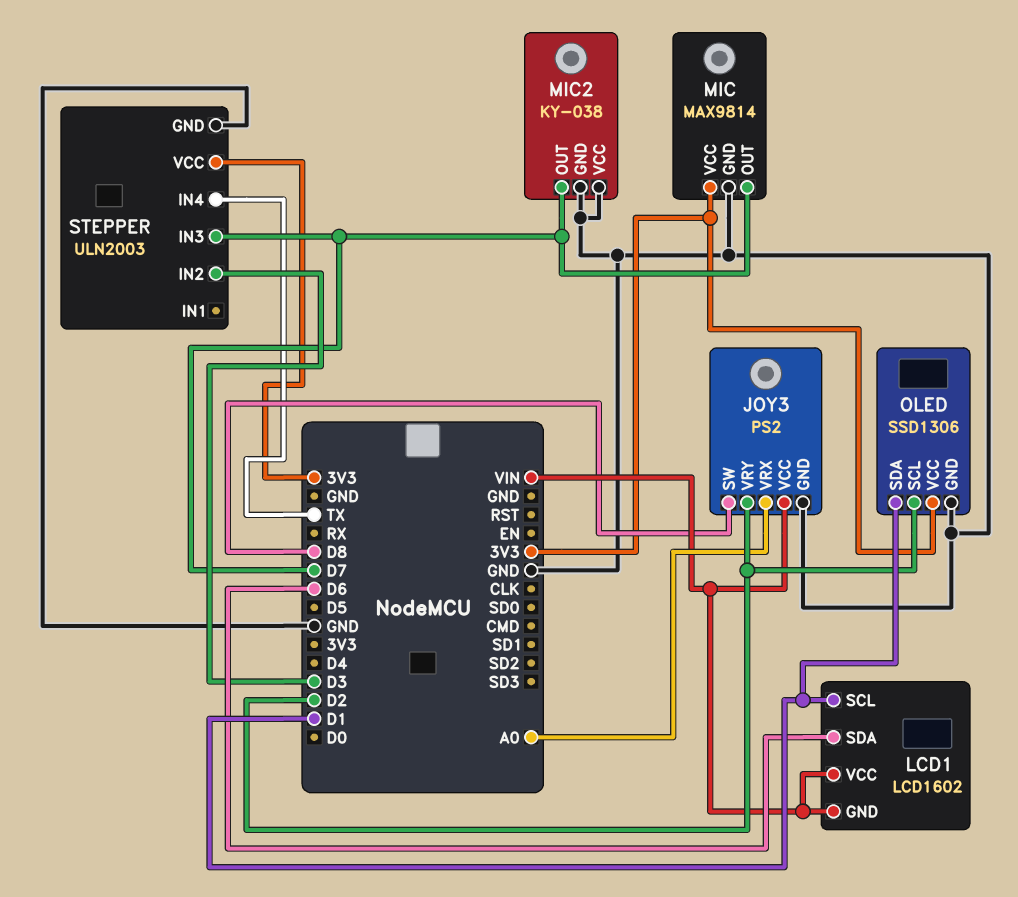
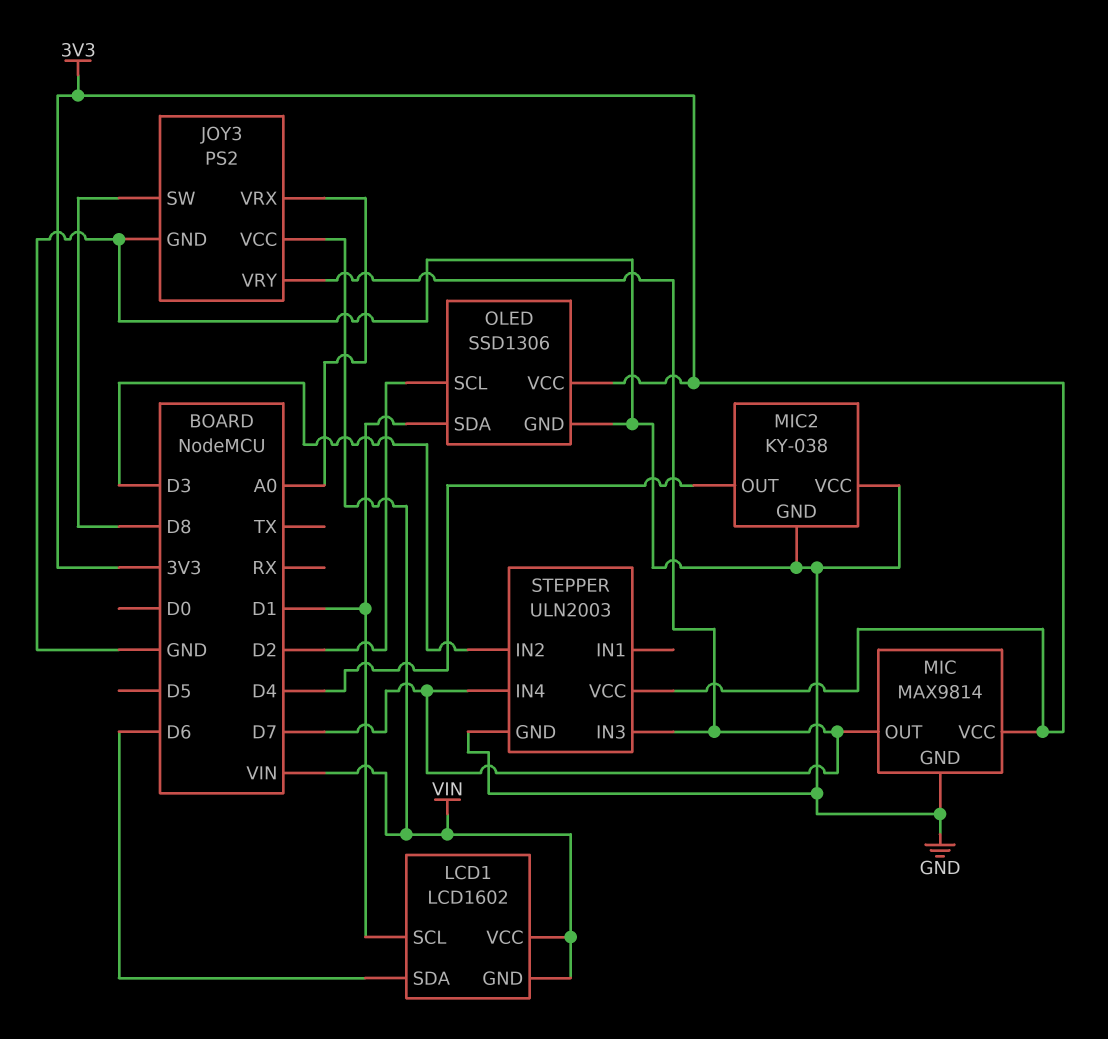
JOY3 pin VRY: D2 -> D7
MIC2 pin OUT: D7 -> D4
STEPPER pin IN4: TX -> D7

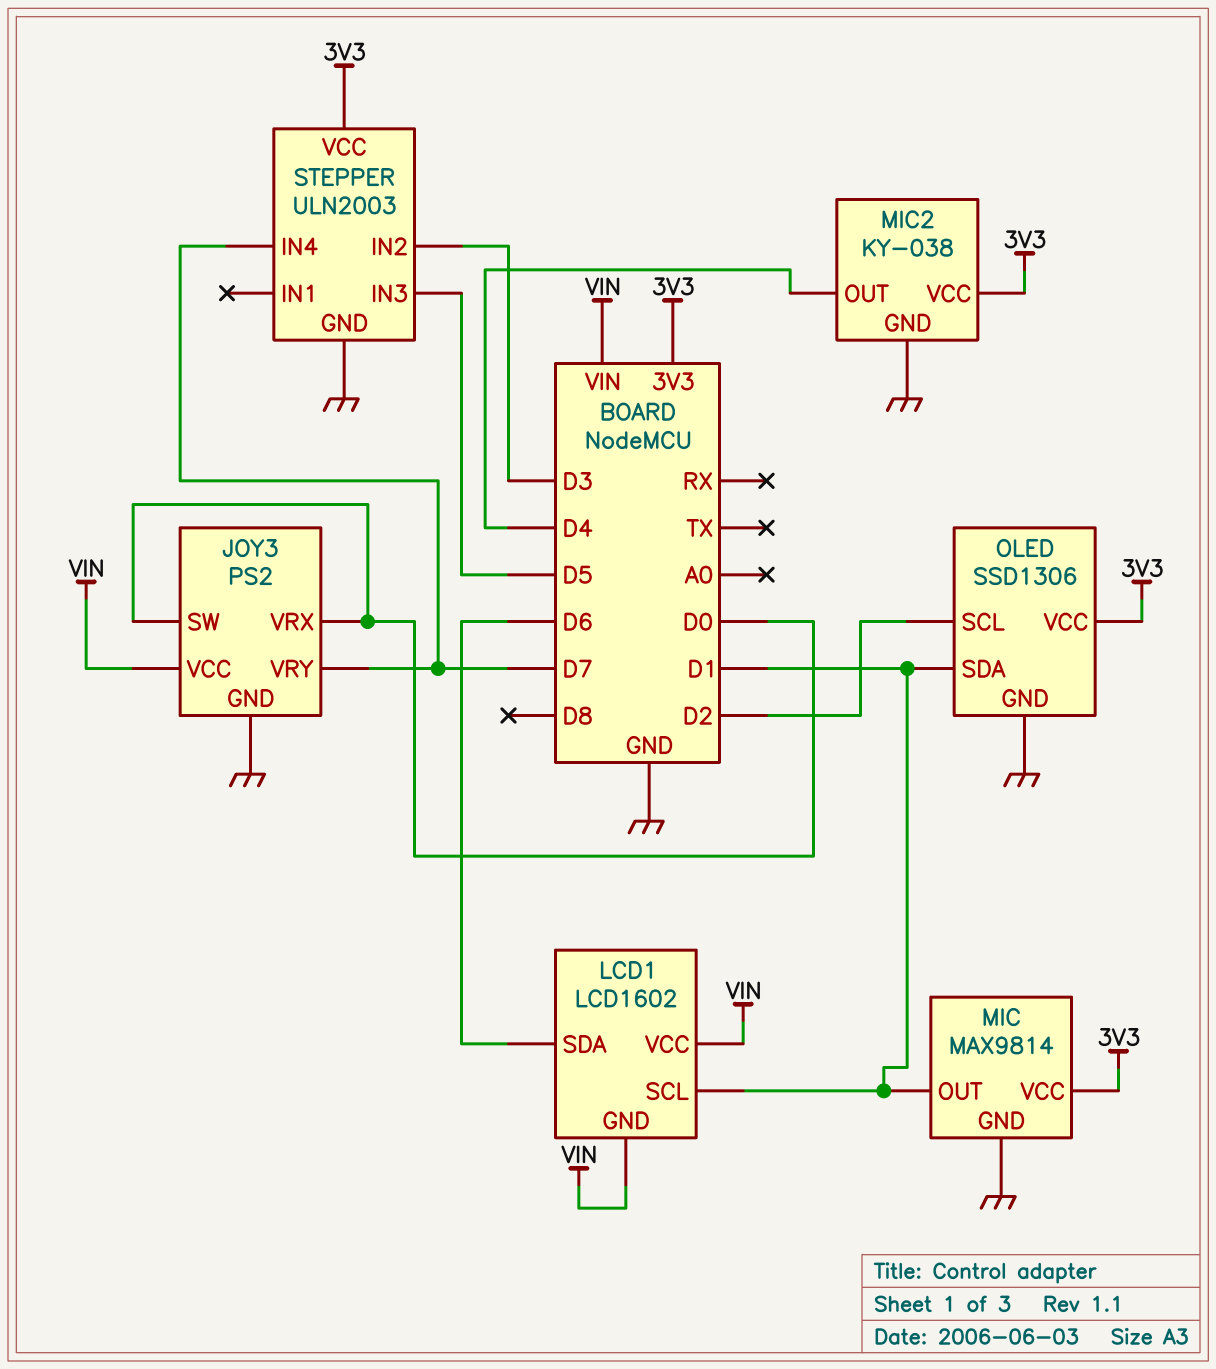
JOY3 pin SW: D8 -> D0
JOY3 pin VRX: A0 -> D0
MIC pin OUT: D7 -> D1
MIC2 pin VCC: GND -> 3V3
STEPPER pin IN3: D7 -> D5

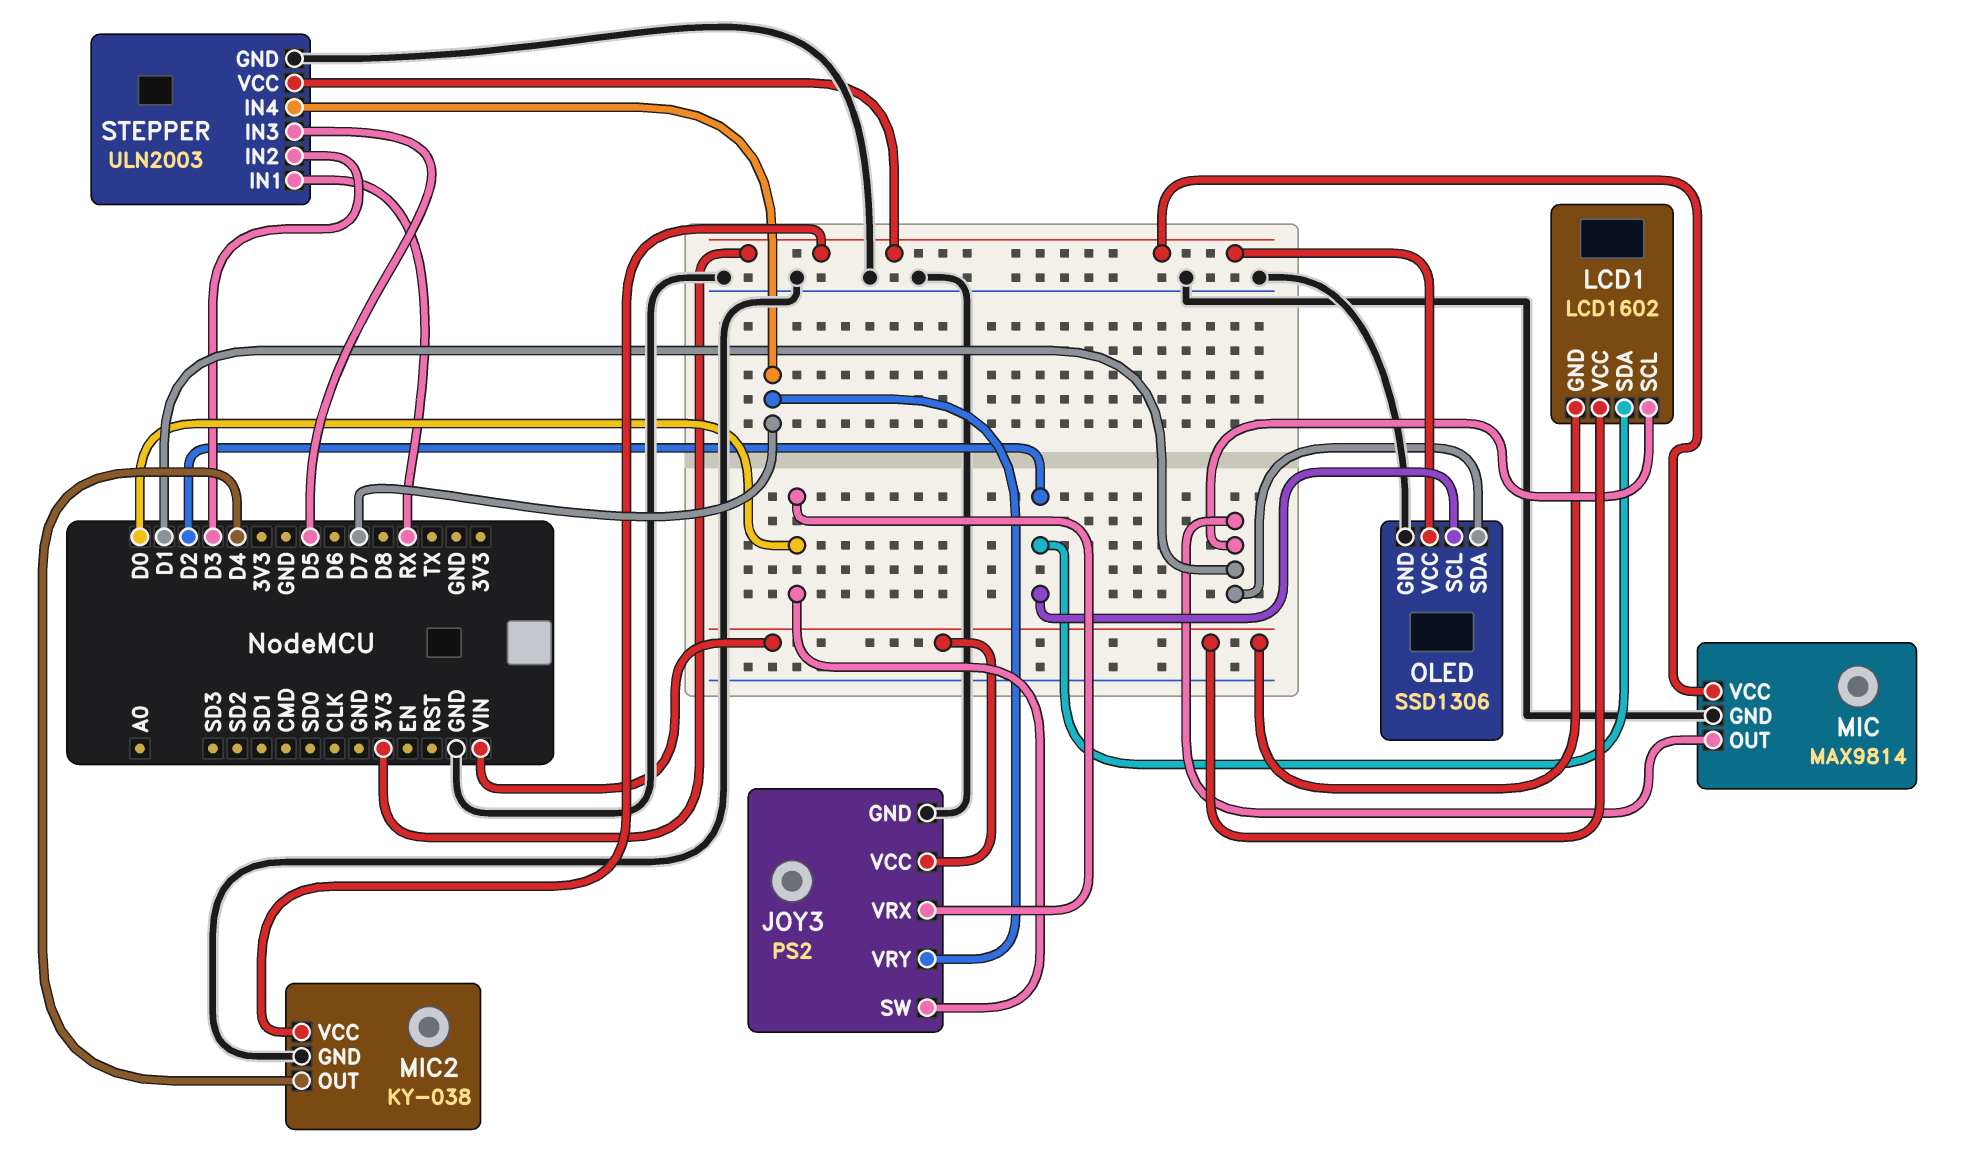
LCD1 pin SDA: D6 -> D2
STEPPER pin IN1: none -> RX

